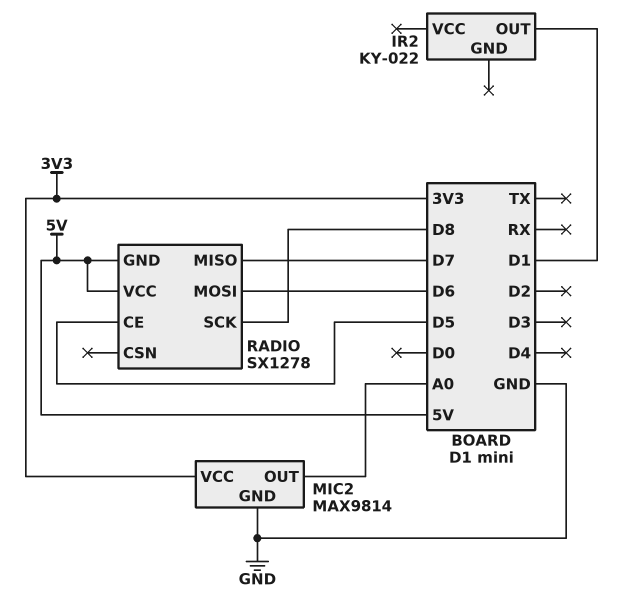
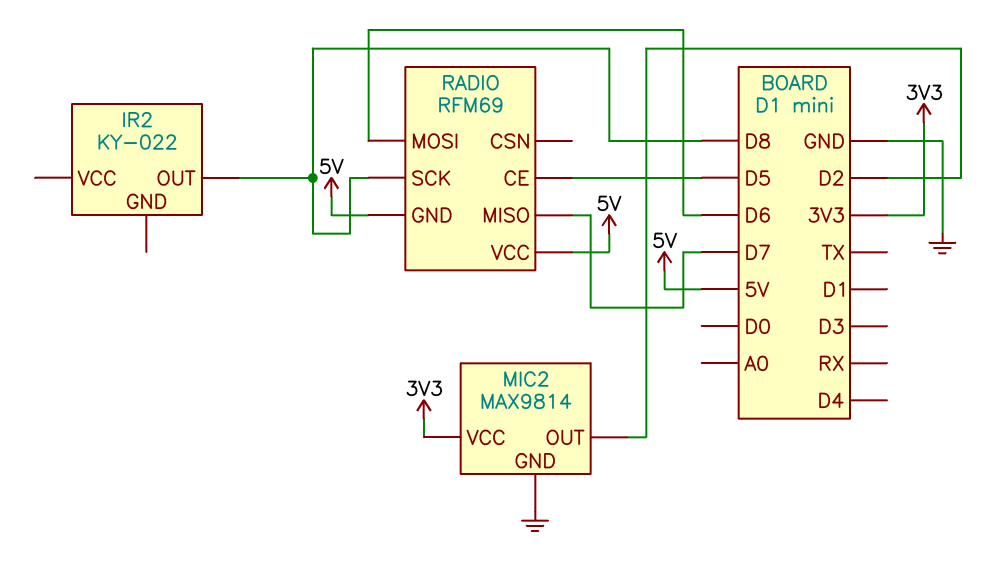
IR2 pin OUT: D1 -> D8
MIC2 pin OUT: A0 -> D2
RADIO: SX1278 -> RFM69

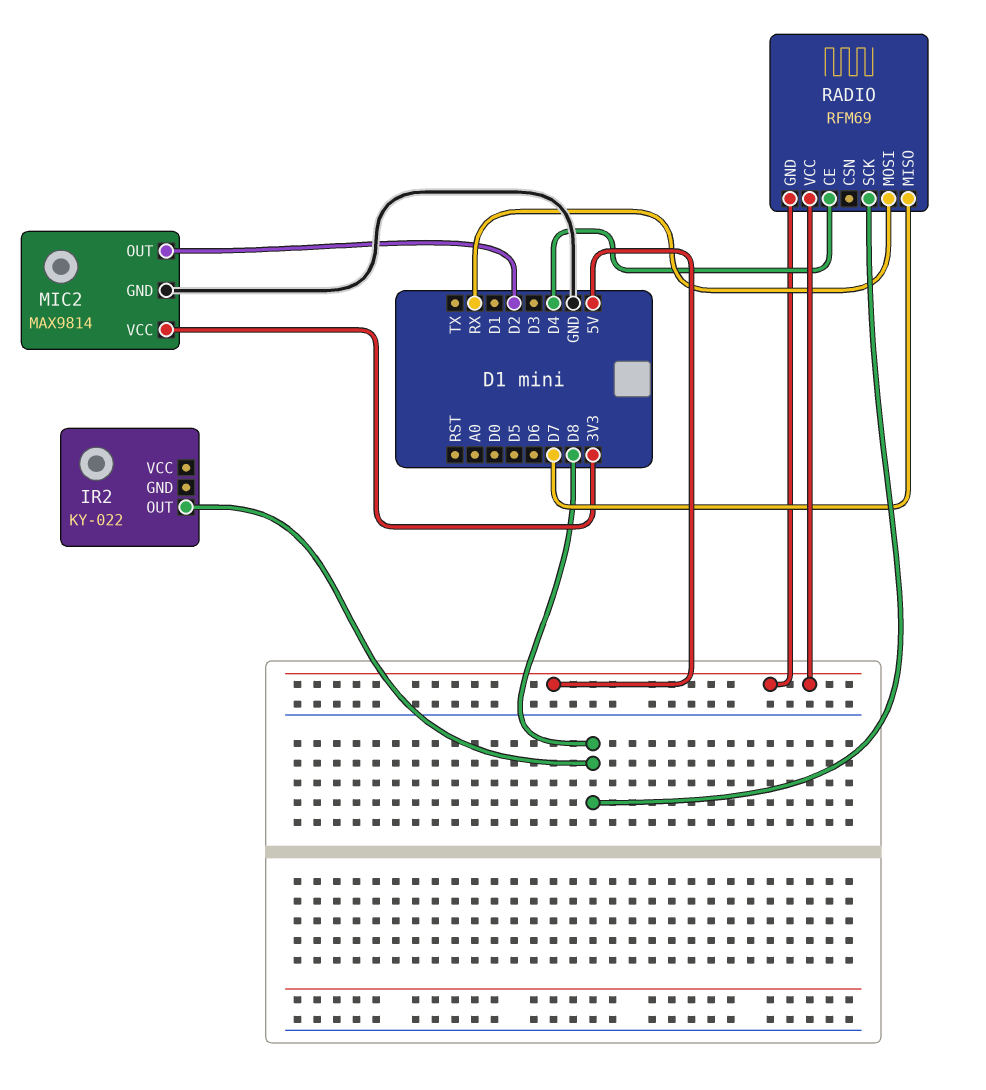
RADIO pin CE: D5 -> D4
RADIO pin MOSI: D6 -> RX

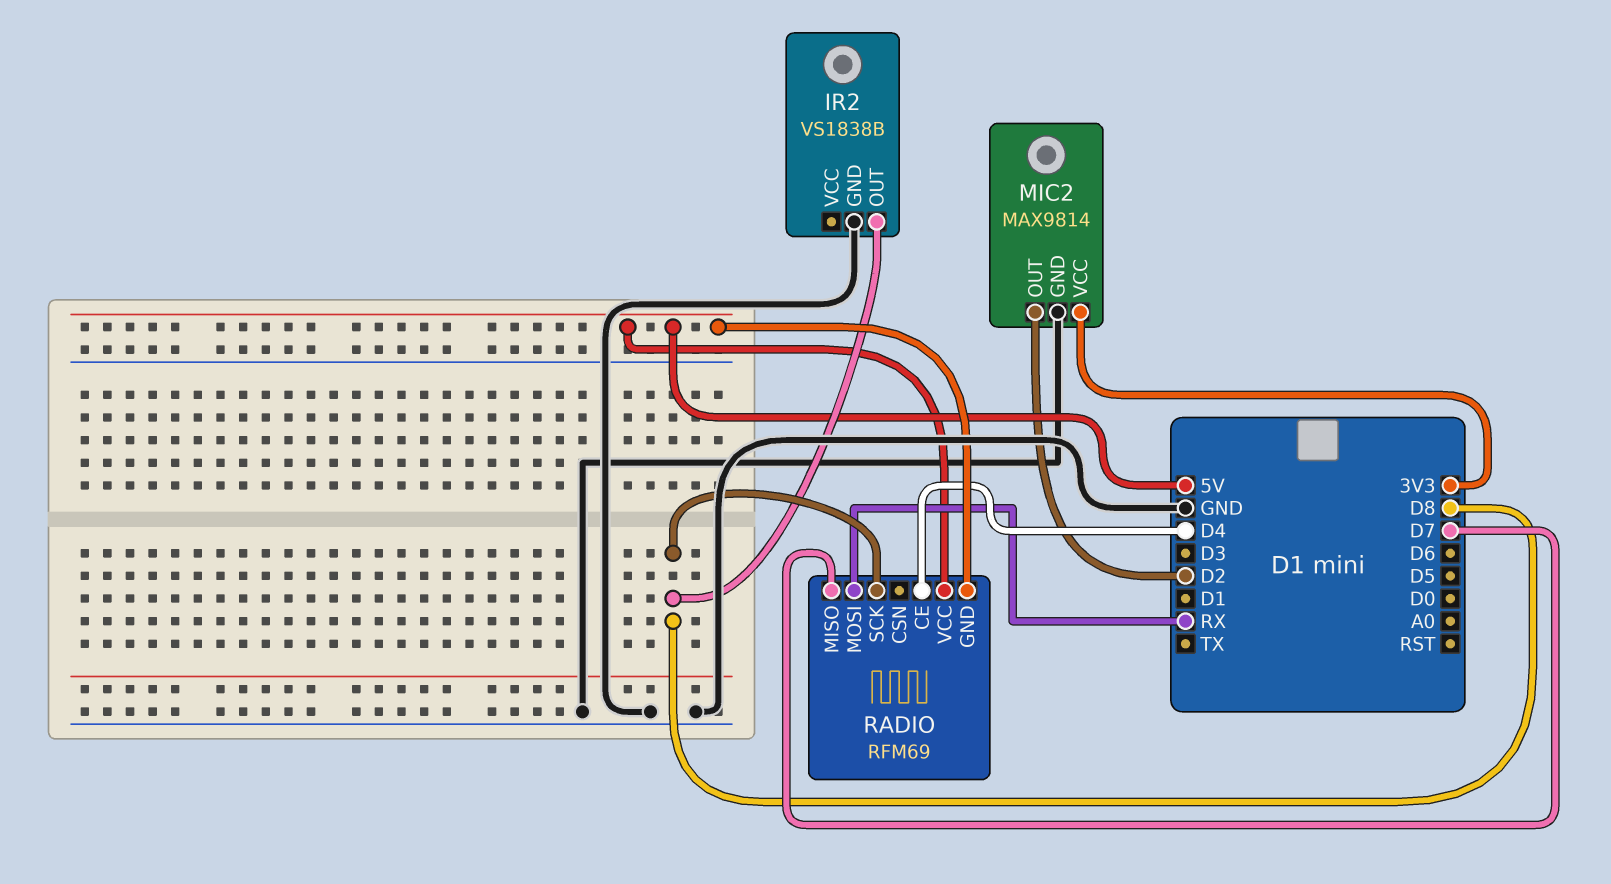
IR2: KY-022 -> VS1838B
IR2 pin GND: none -> GND

